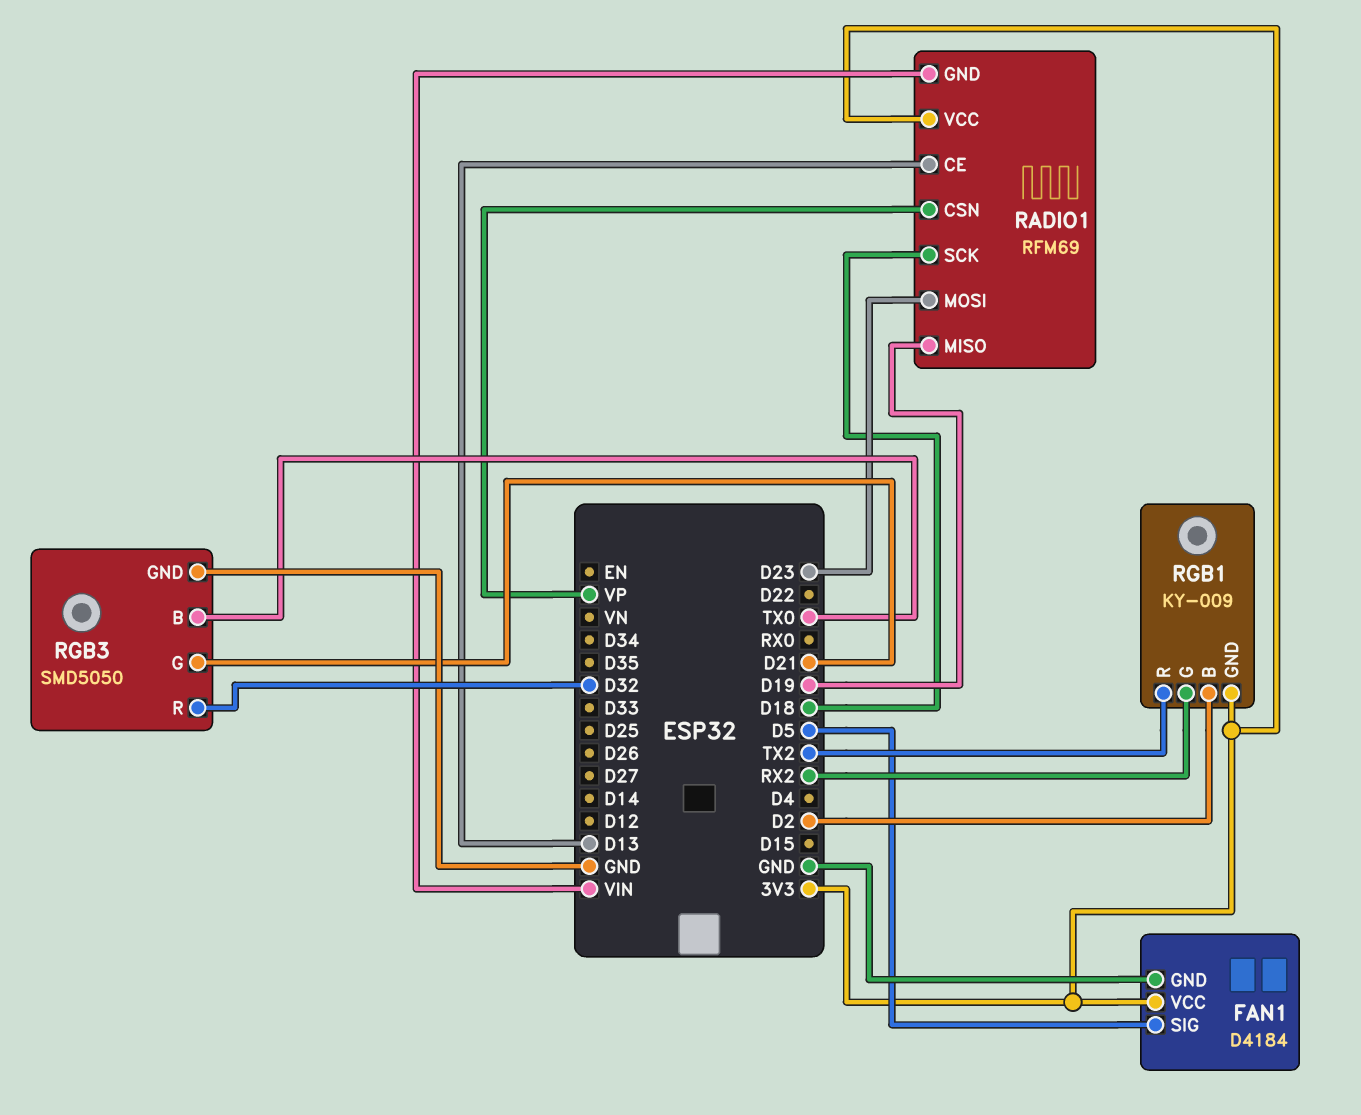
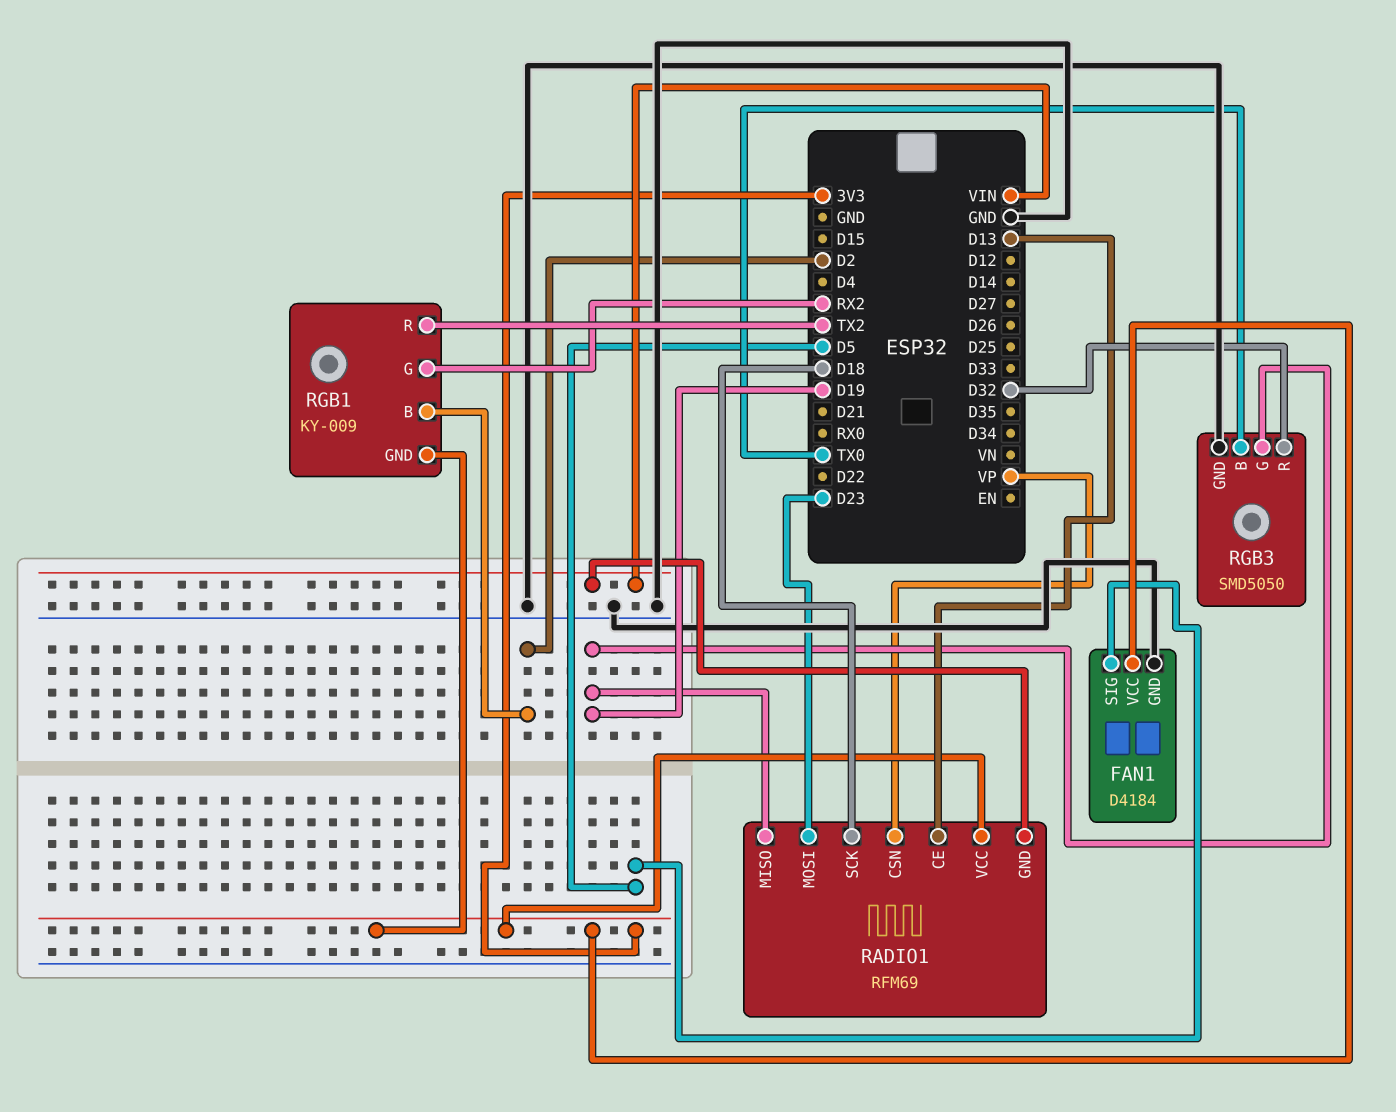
RGB3 pin G: D21 -> D19

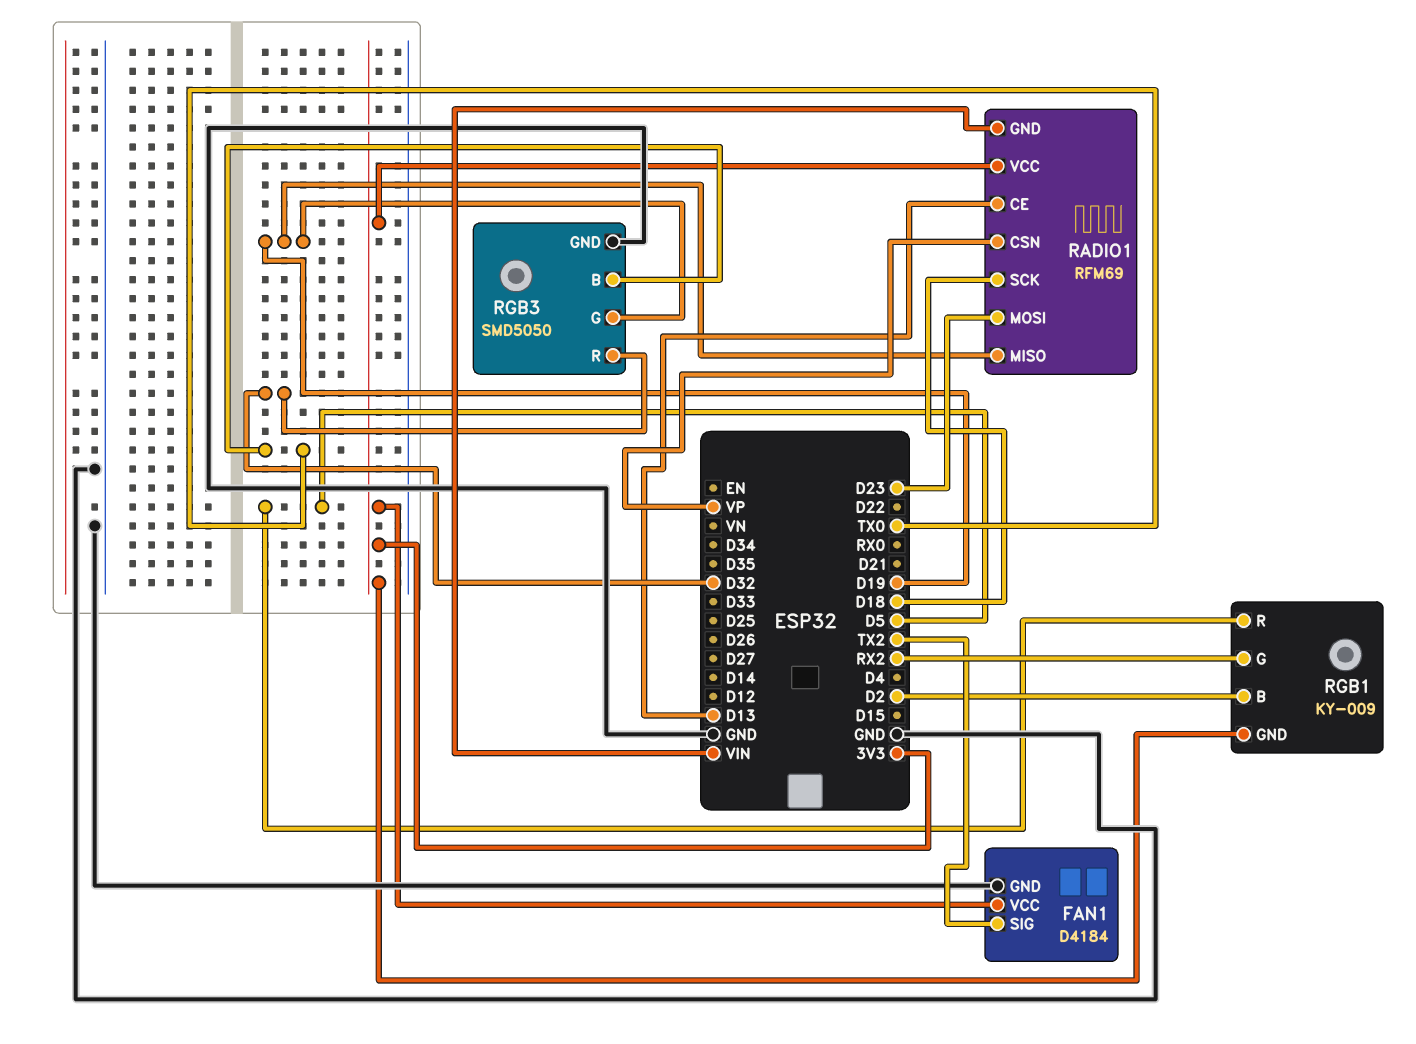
FAN1 pin SIG: D5 -> TX2
RGB1 pin R: TX2 -> D5

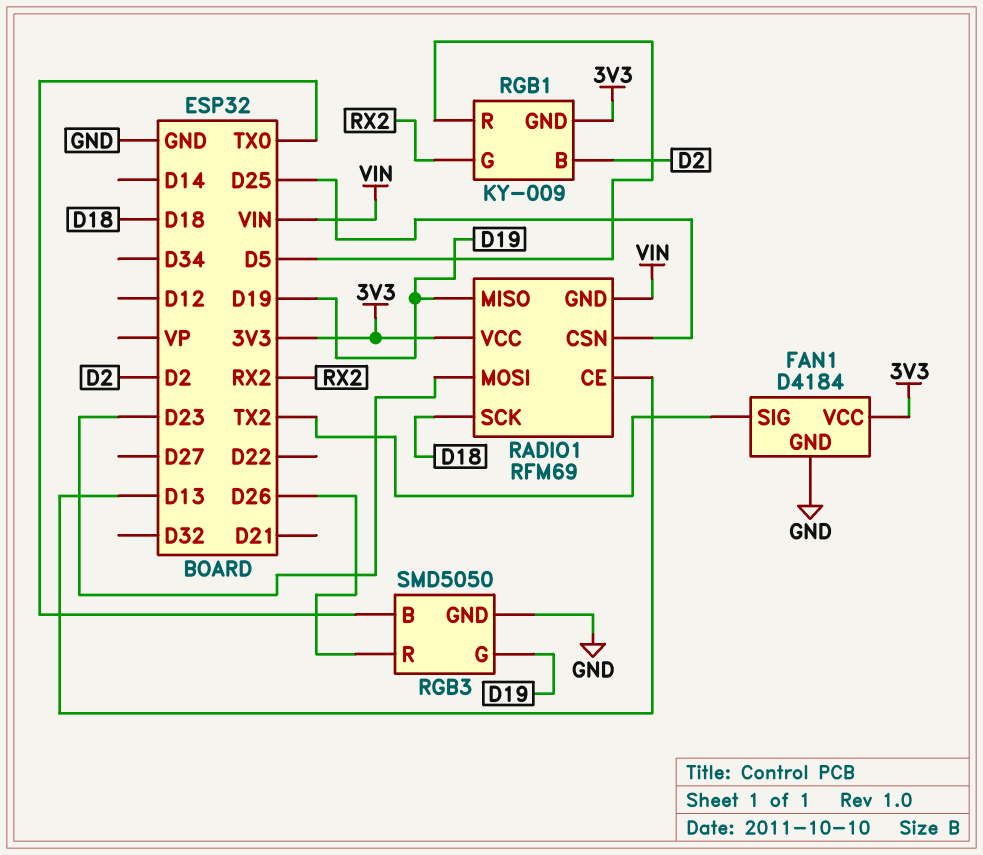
RADIO1 pin CSN: VP -> D25
RGB3 pin R: D32 -> D26

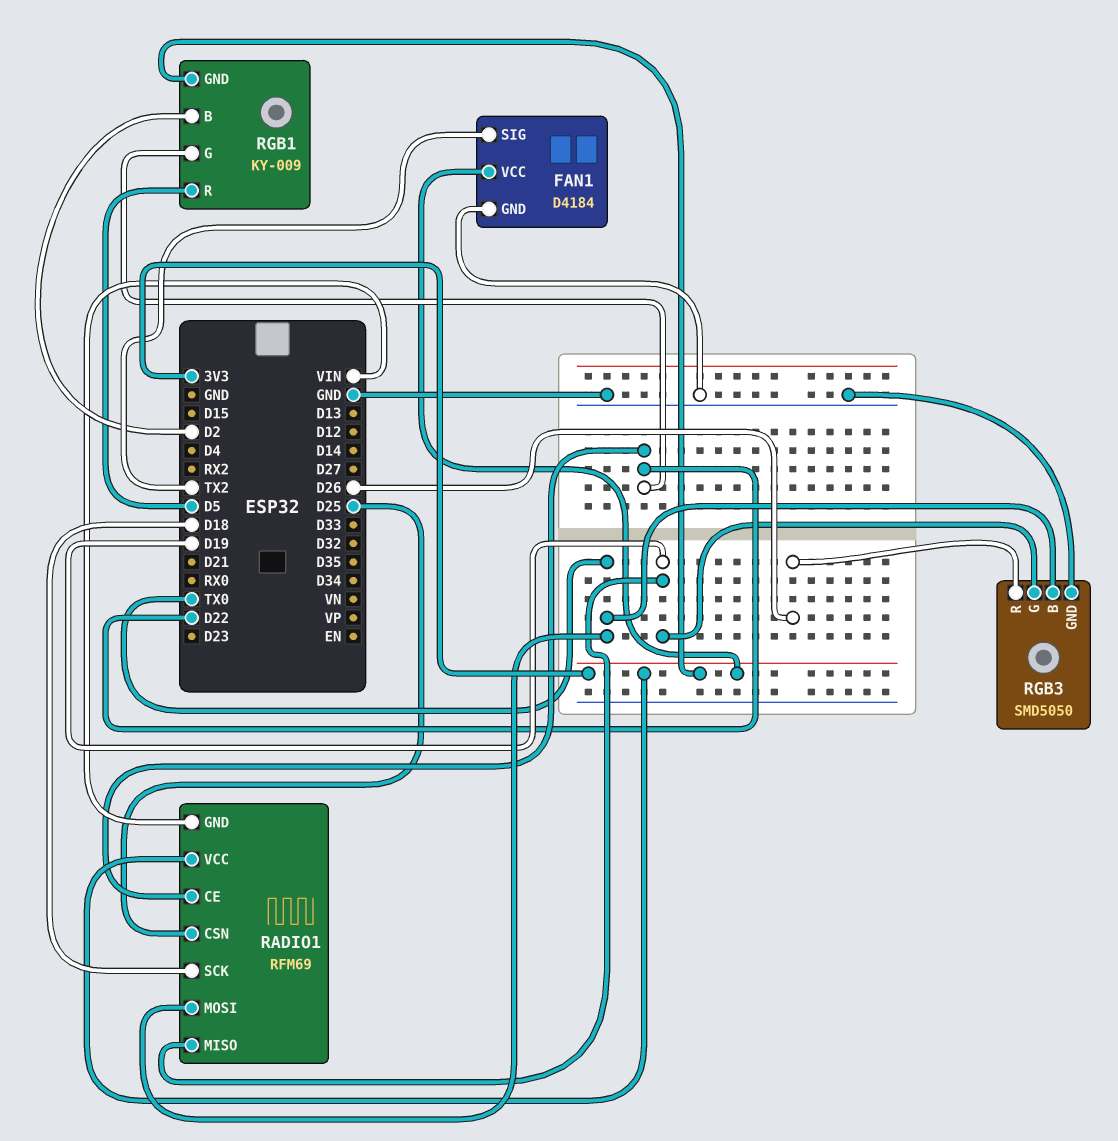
RADIO1 pin CE: D13 -> D22
RADIO1 pin MOSI: D23 -> TX0
RGB1 pin G: RX2 -> D22

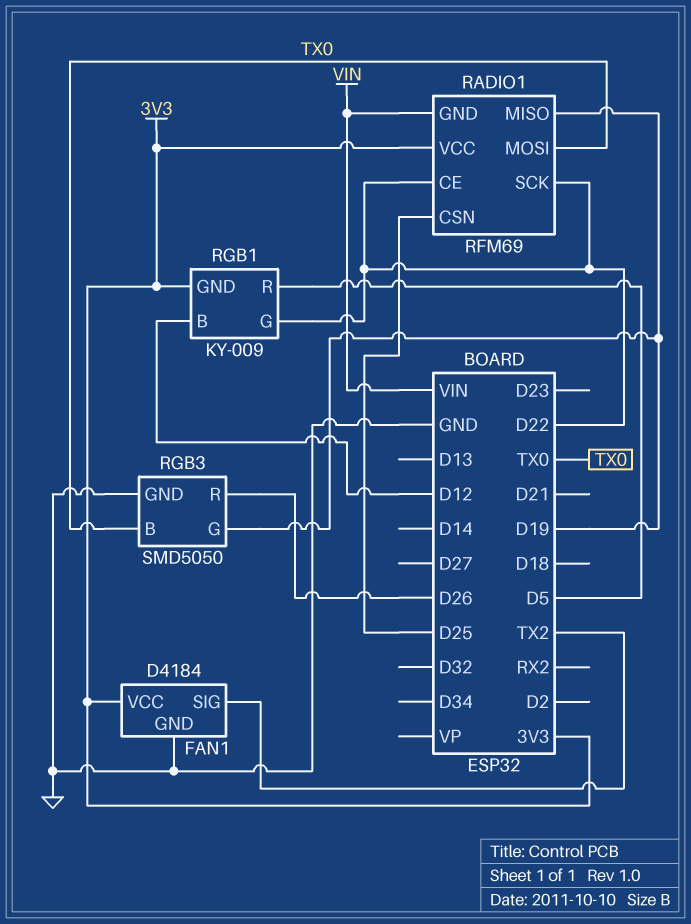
RADIO1 pin SCK: D18 -> D22
RGB1 pin B: D2 -> D12

